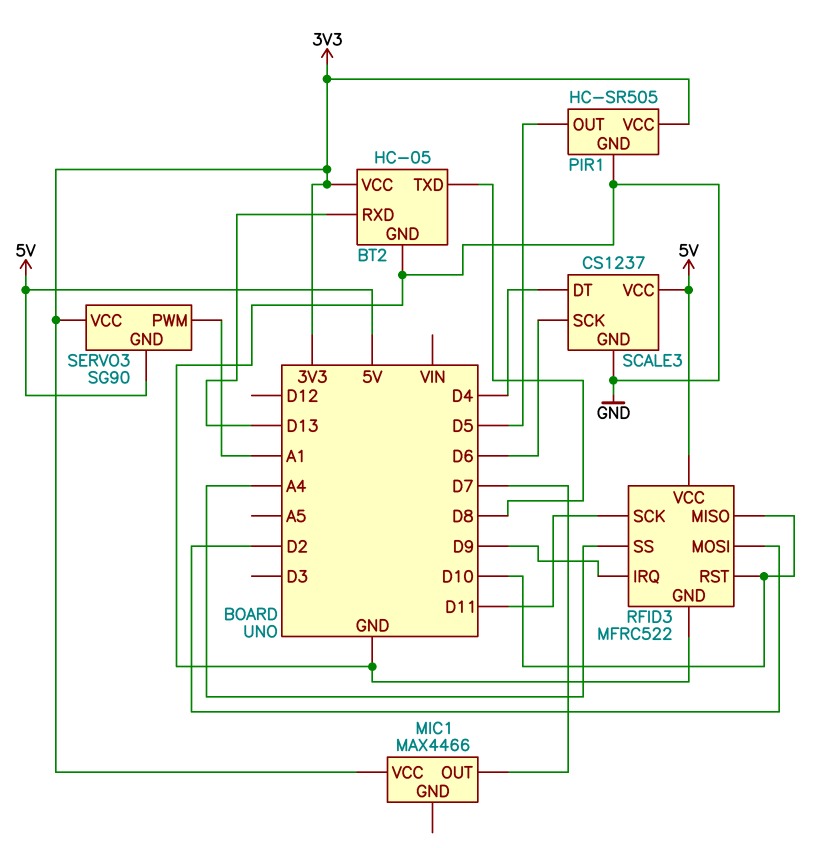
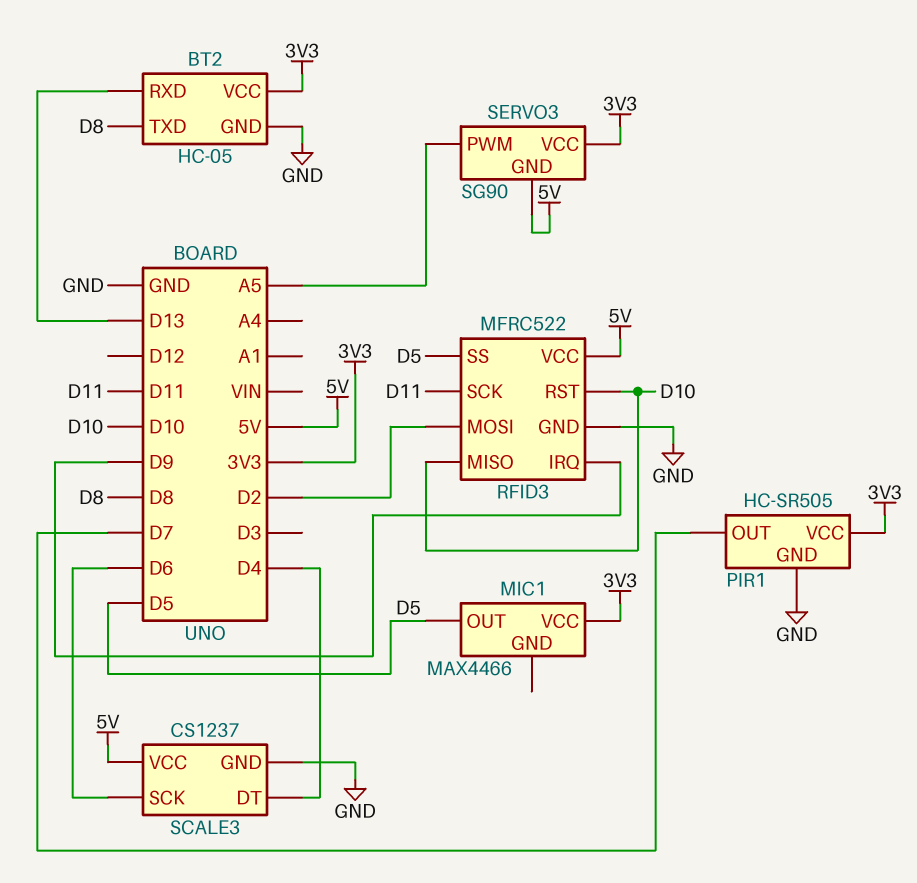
MIC1 pin OUT: D7 -> D5
PIR1 pin OUT: D5 -> D7
RFID3 pin SS: A4 -> D5
SERVO3 pin PWM: A1 -> A5

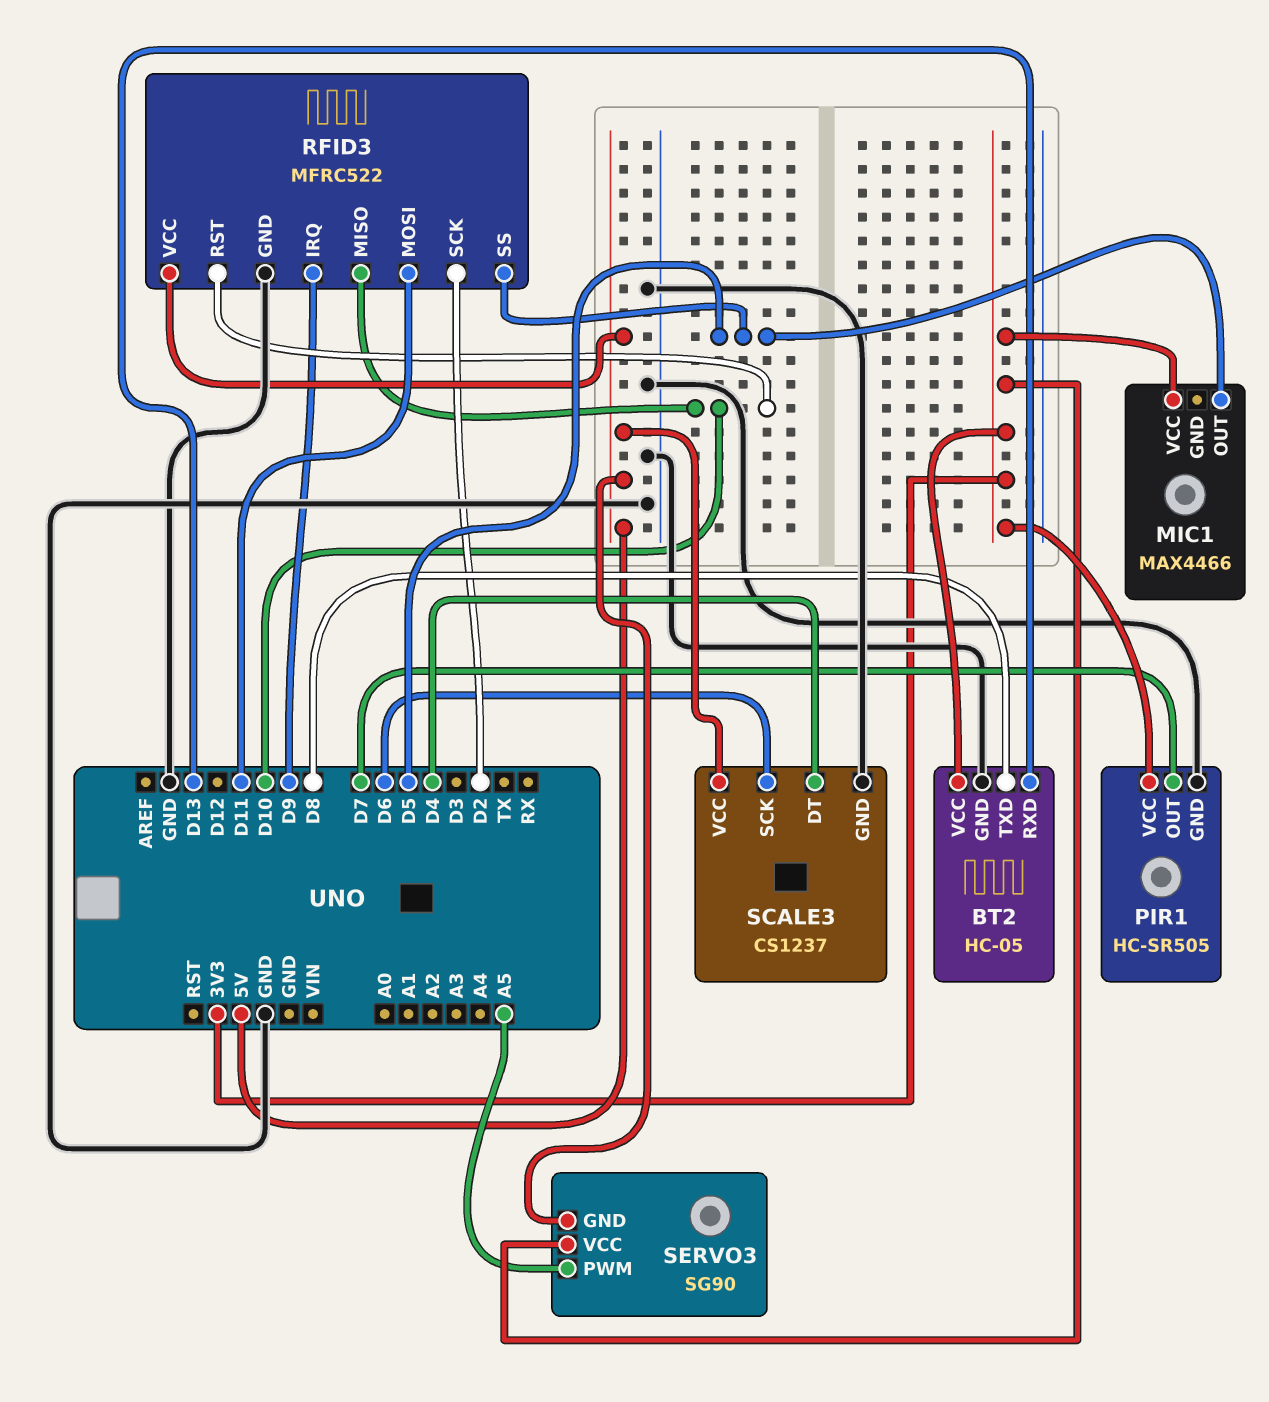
RFID3 pin MOSI: D2 -> D11
RFID3 pin SCK: D11 -> D2

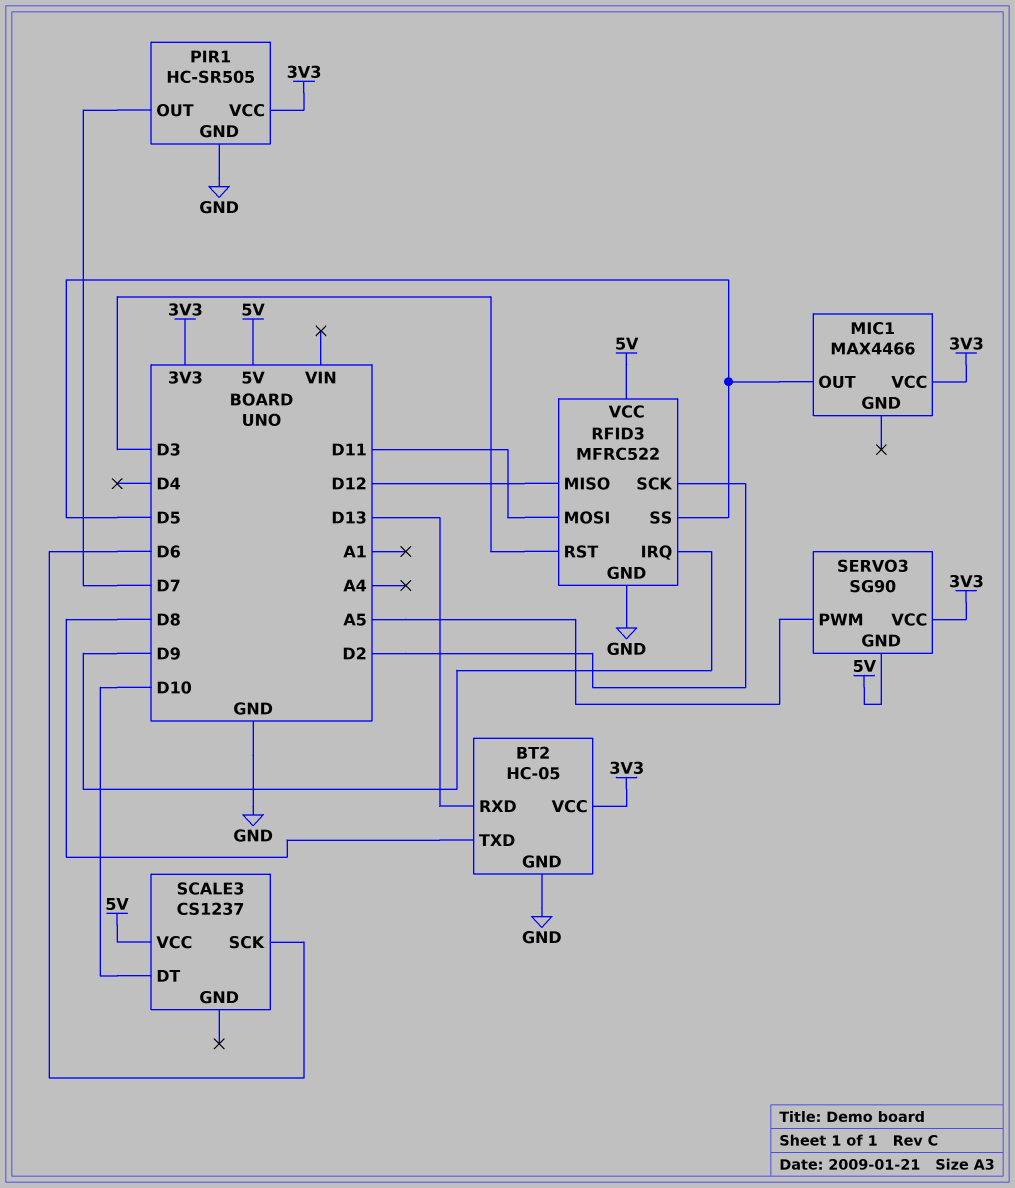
RFID3 pin MISO: D10 -> D12
RFID3 pin RST: D10 -> D3
SCALE3 pin DT: D4 -> D10
SCALE3 pin GND: GND -> none

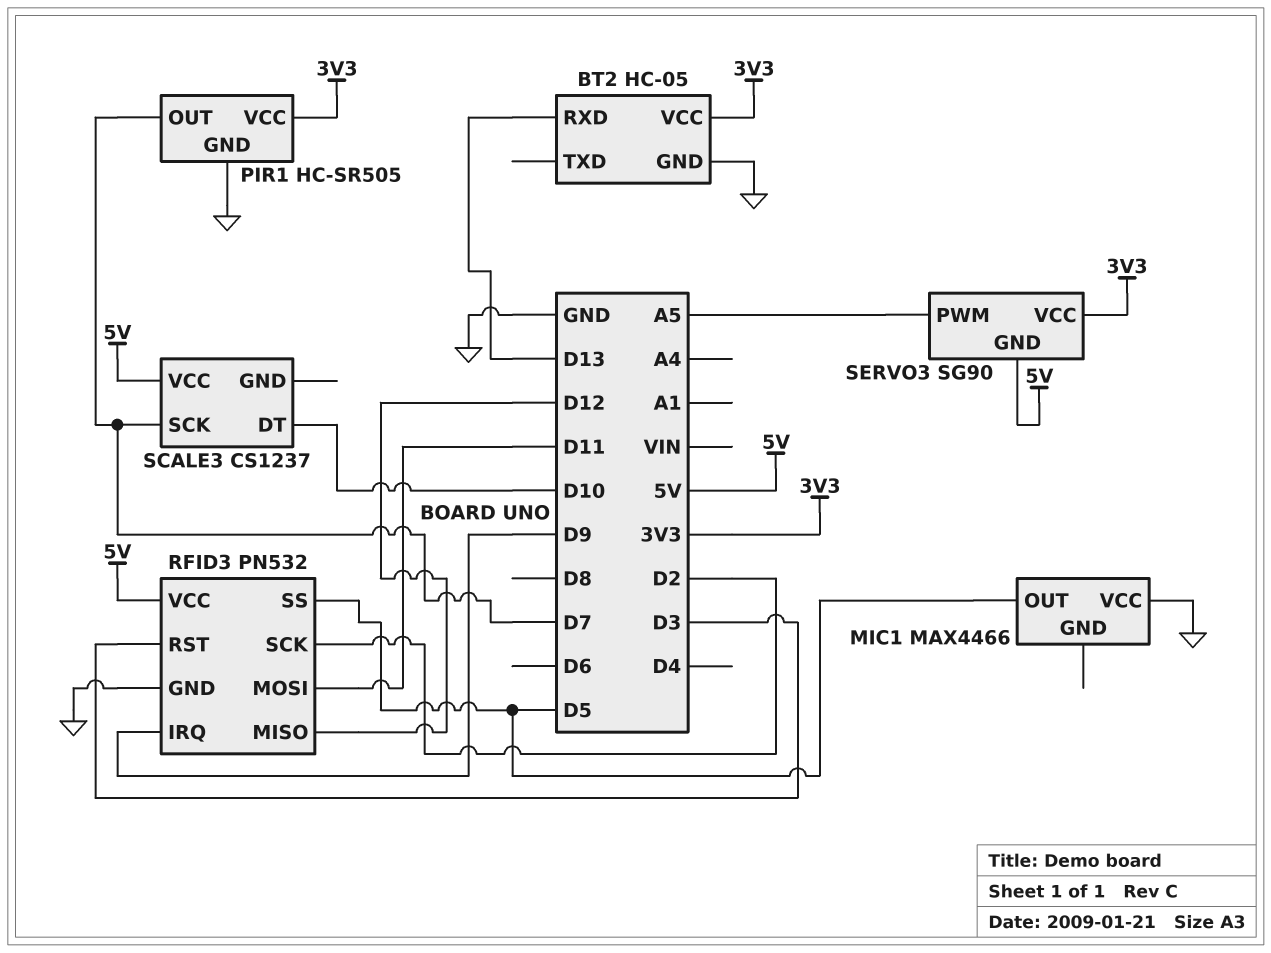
BT2 pin TXD: D8 -> none
MIC1 pin VCC: 3V3 -> GND
RFID3: MFRC522 -> PN532
SCALE3 pin SCK: D6 -> D7

